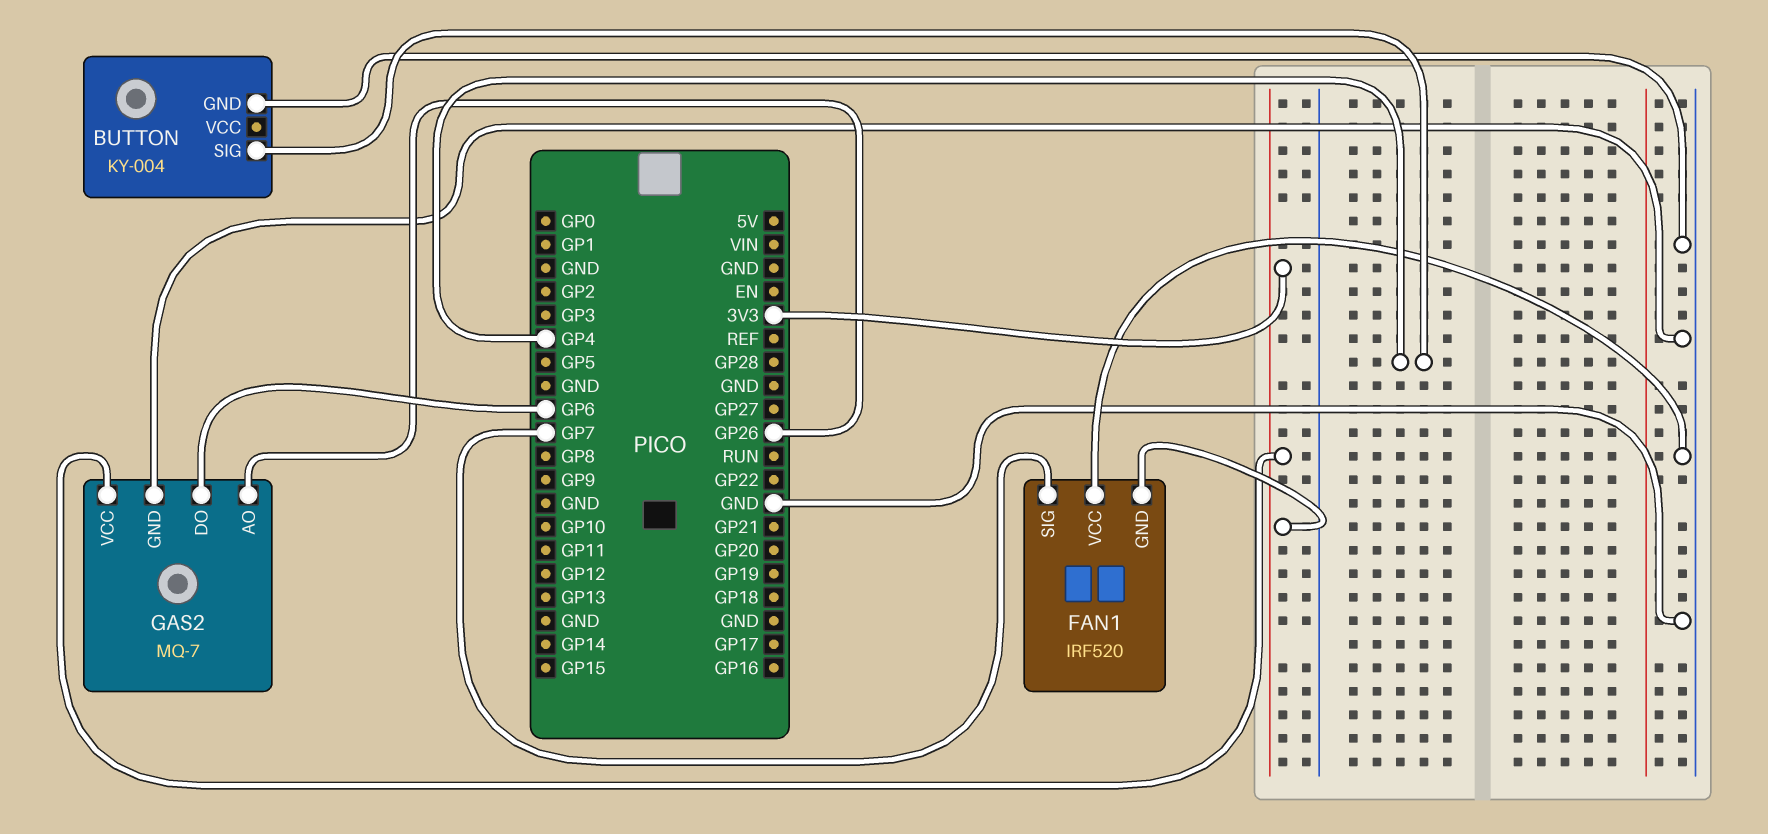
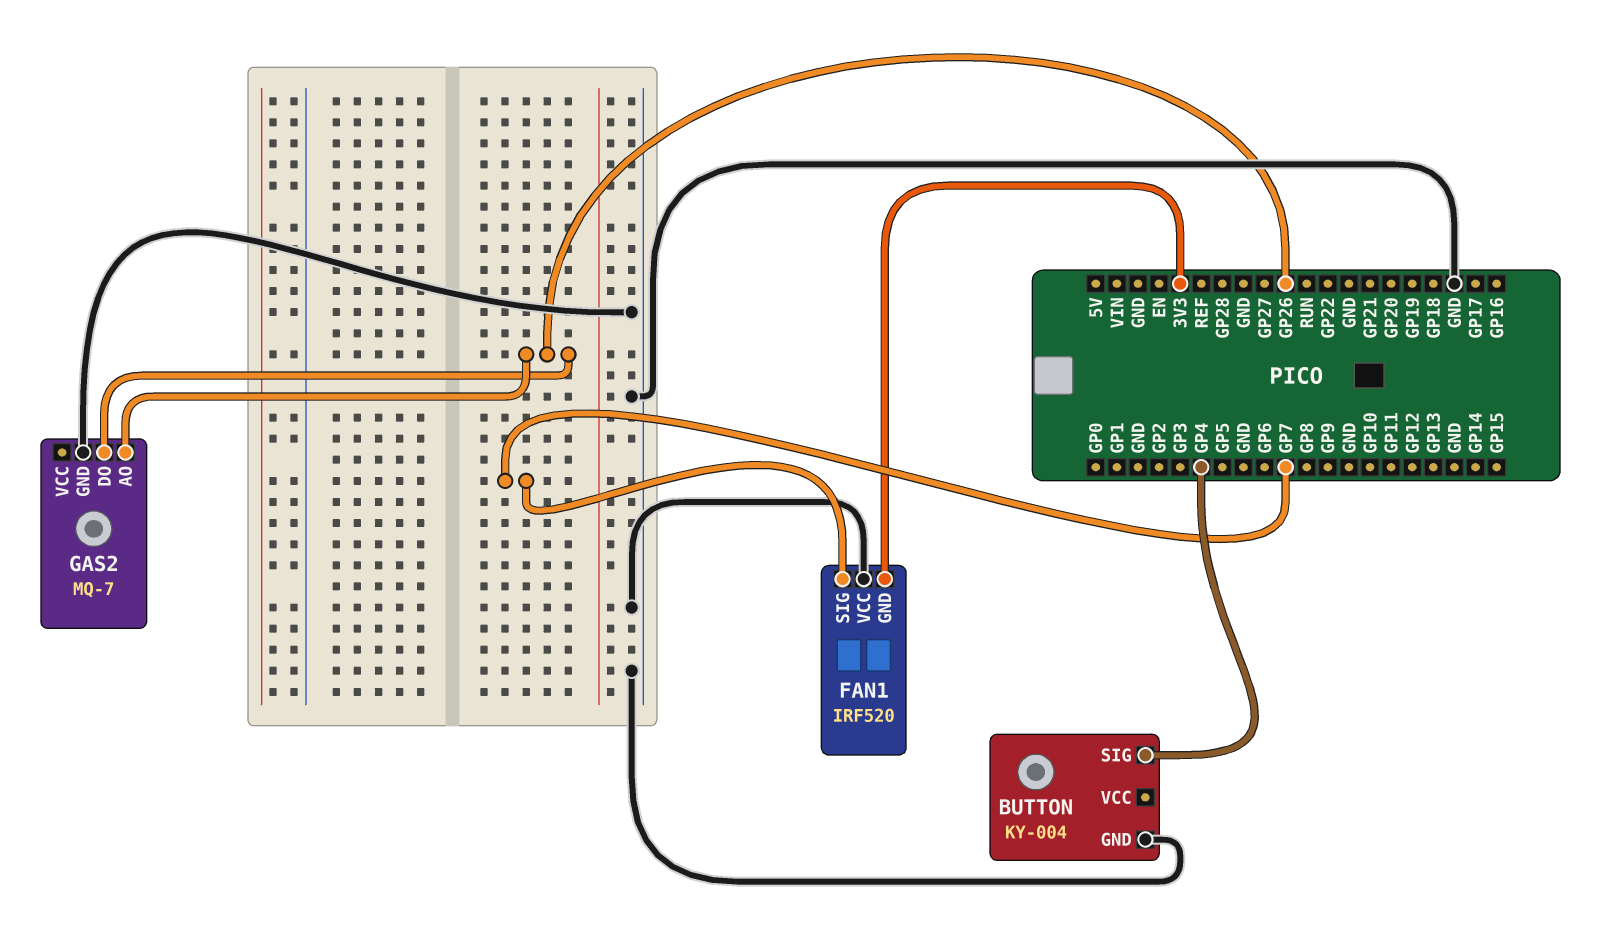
GAS2 pin DO: GP6 -> GP26
GAS2 pin VCC: 3V3 -> none

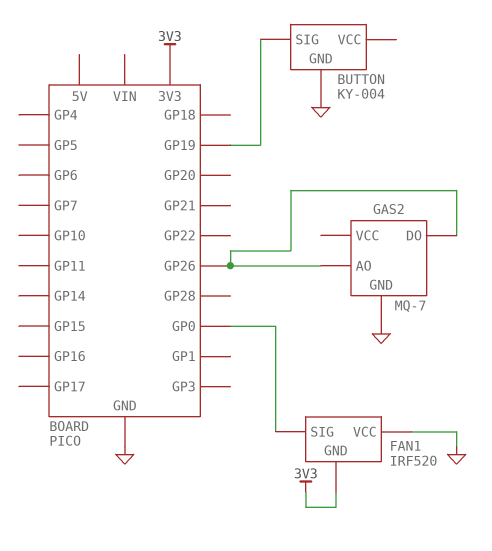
BUTTON pin SIG: GP4 -> GP19
FAN1 pin SIG: GP7 -> GP0

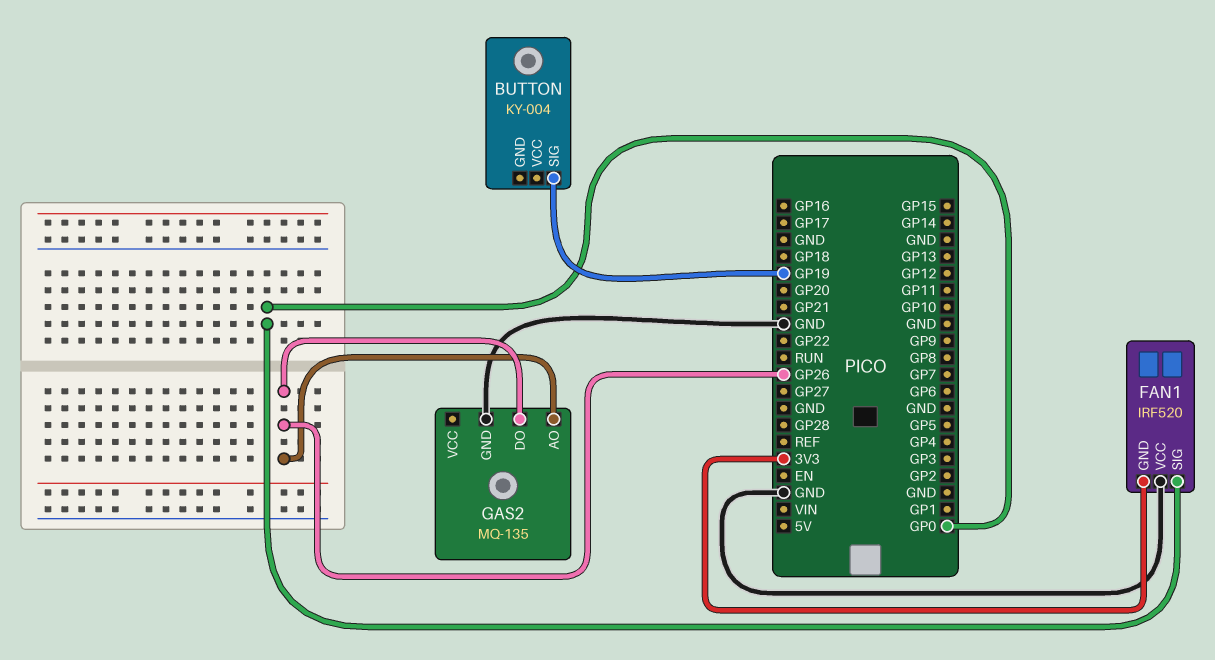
BUTTON pin GND: GND -> none
GAS2: MQ-7 -> MQ-135

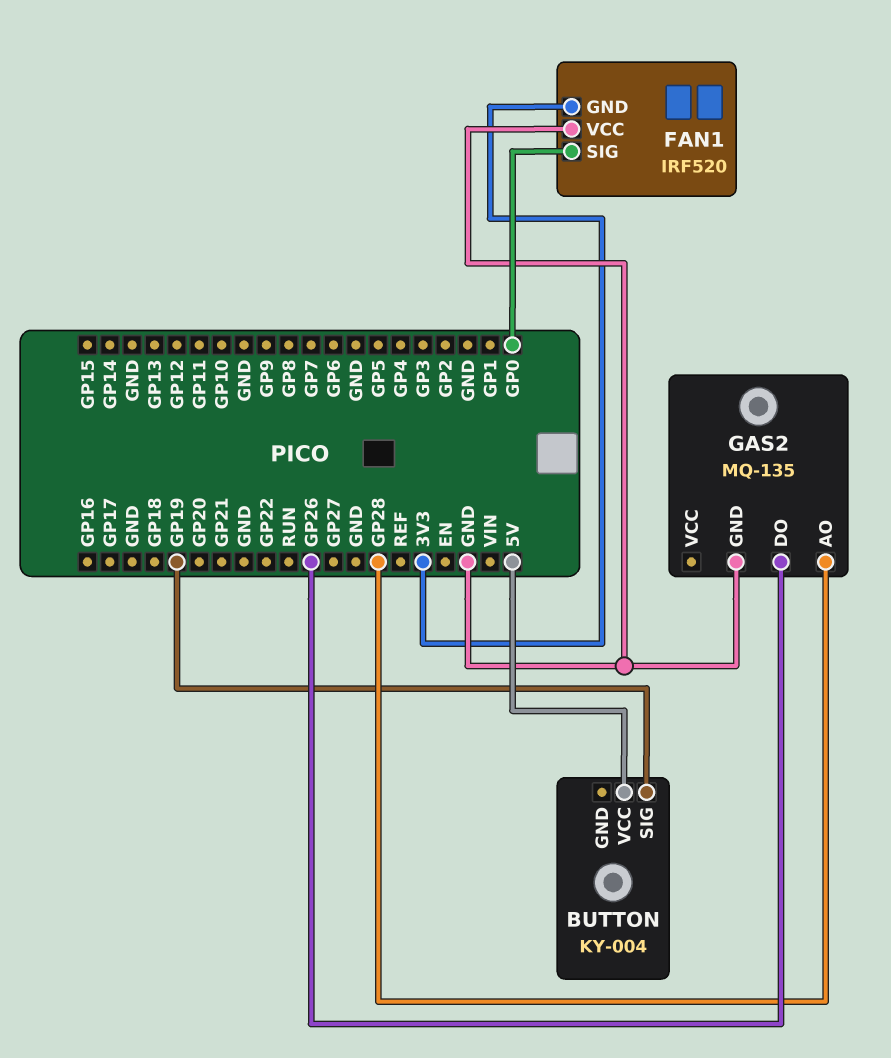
BUTTON pin VCC: none -> 5V
GAS2 pin AO: GP26 -> GP28

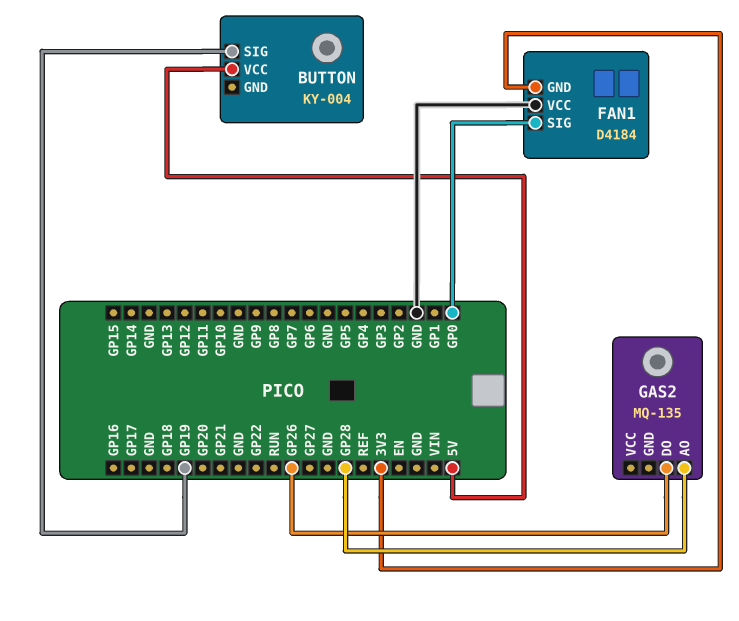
FAN1: IRF520 -> D4184
GAS2 pin GND: GND -> none

